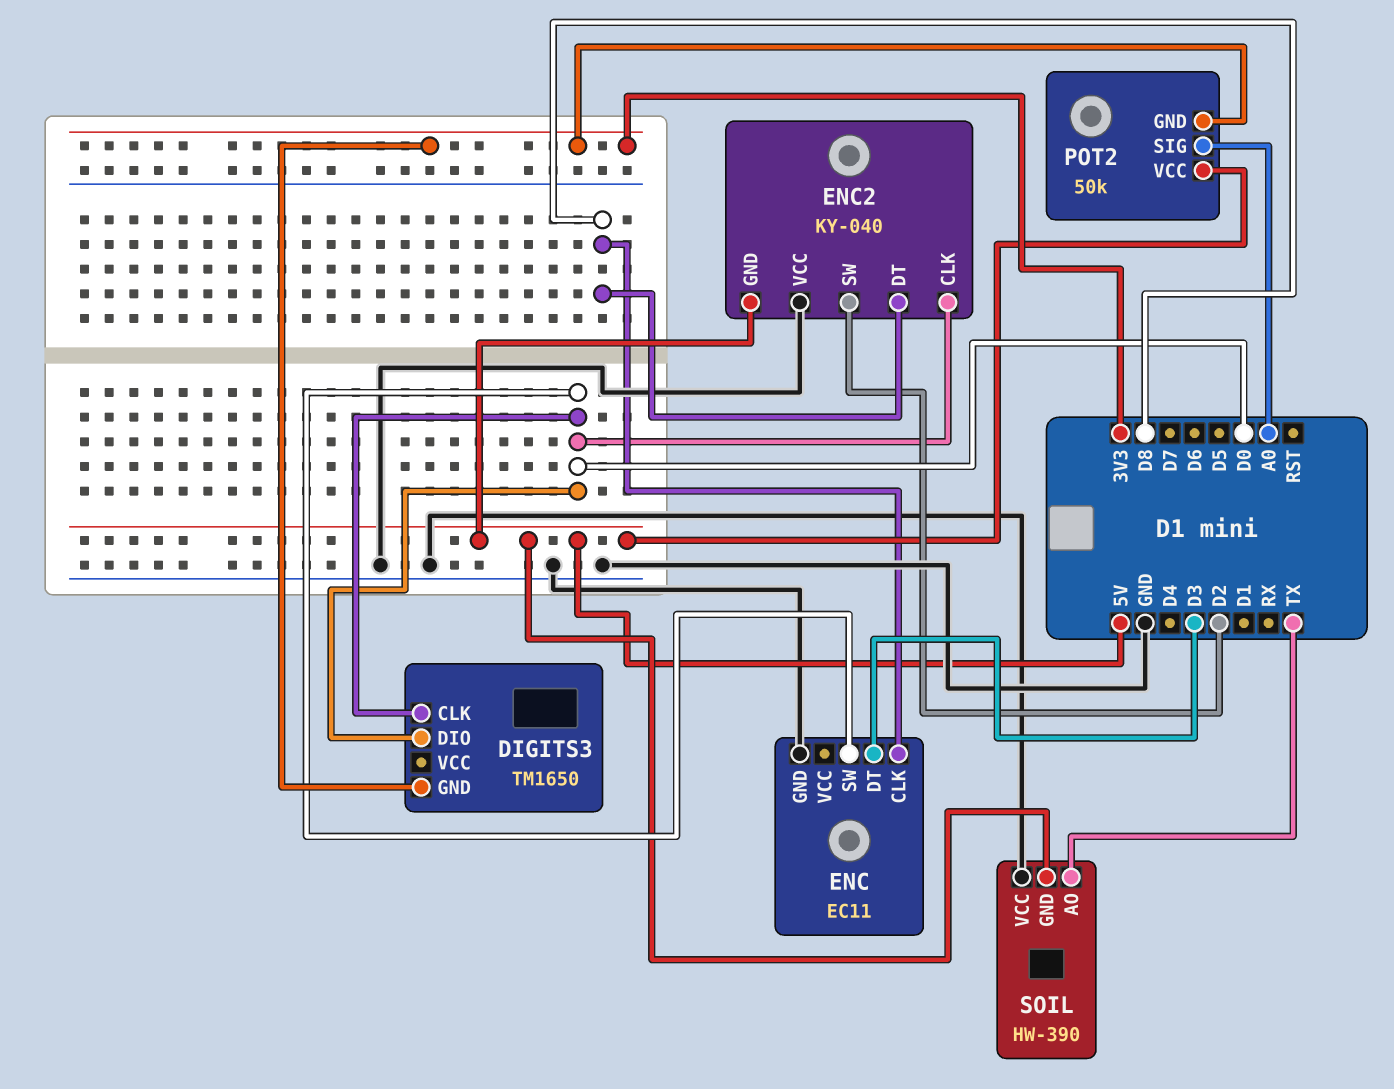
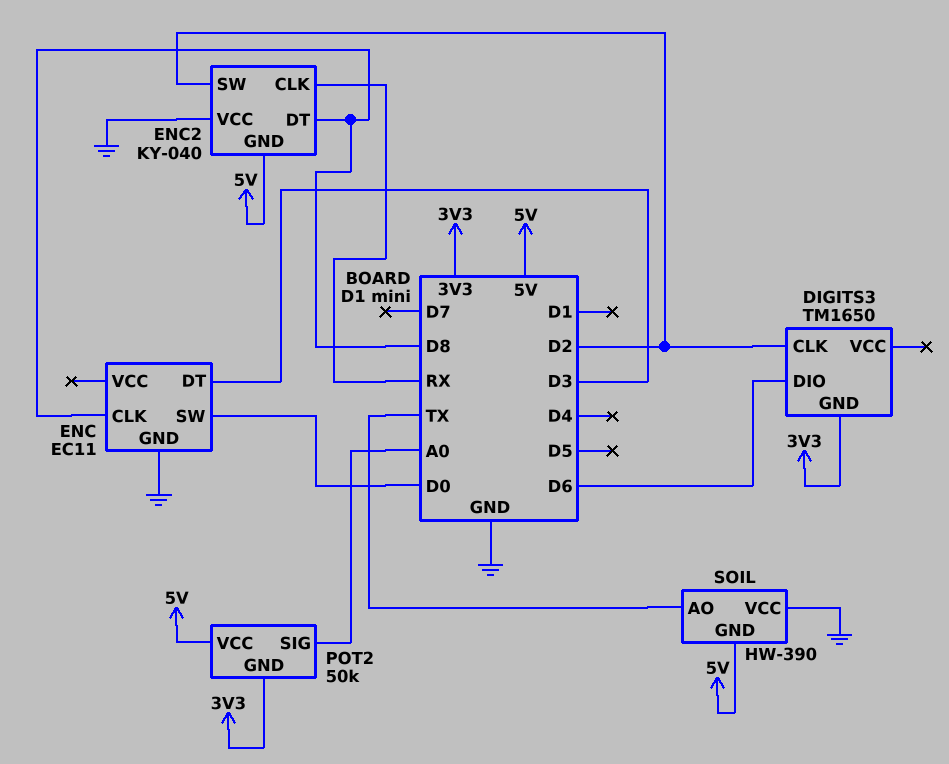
DIGITS3 pin CLK: D0 -> D2
DIGITS3 pin DIO: D0 -> D6
ENC2 pin CLK: D0 -> RX

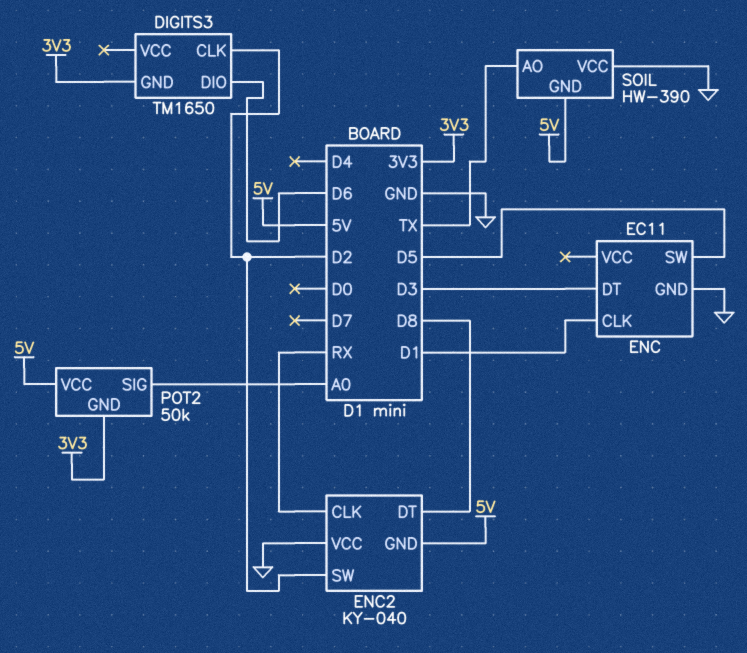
ENC pin CLK: D8 -> D1
ENC pin SW: D0 -> D5

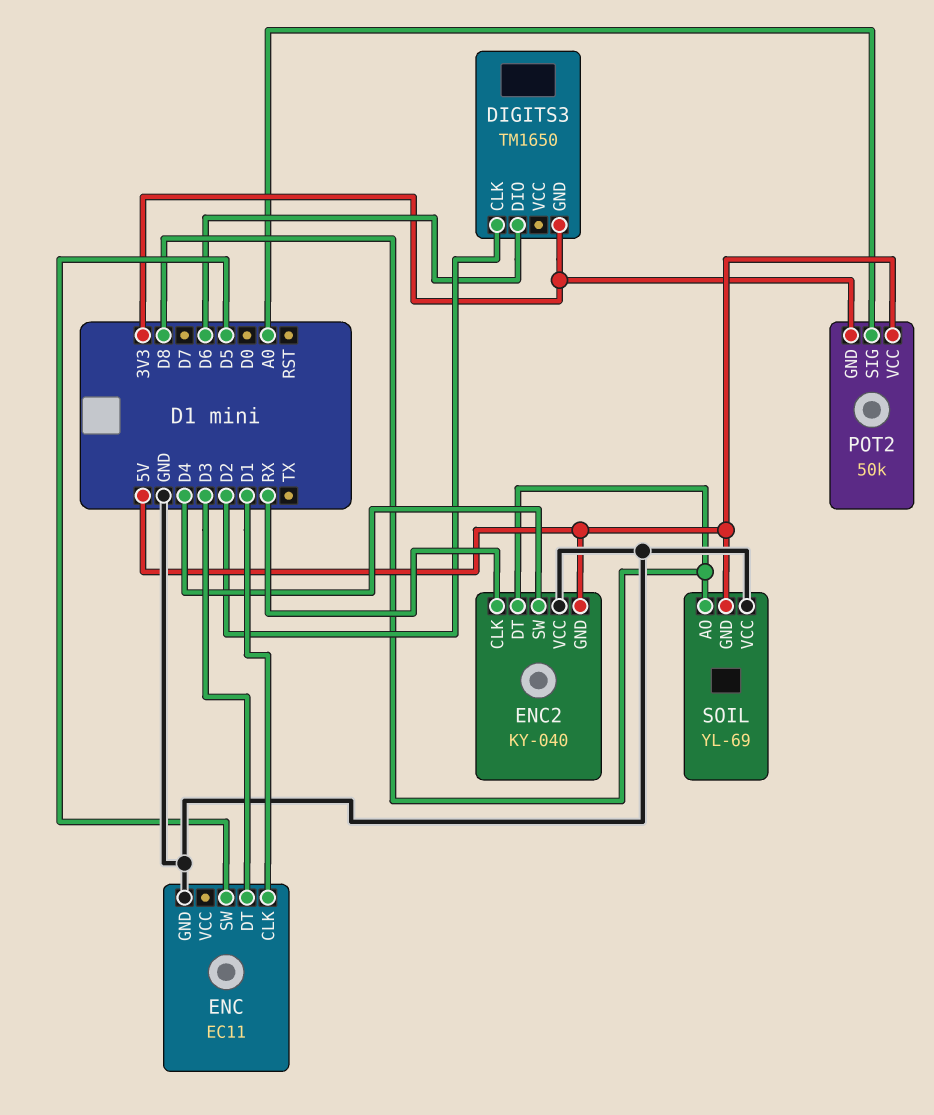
ENC2 pin SW: D2 -> D4
SOIL: HW-390 -> YL-69
SOIL pin AO: TX -> D8

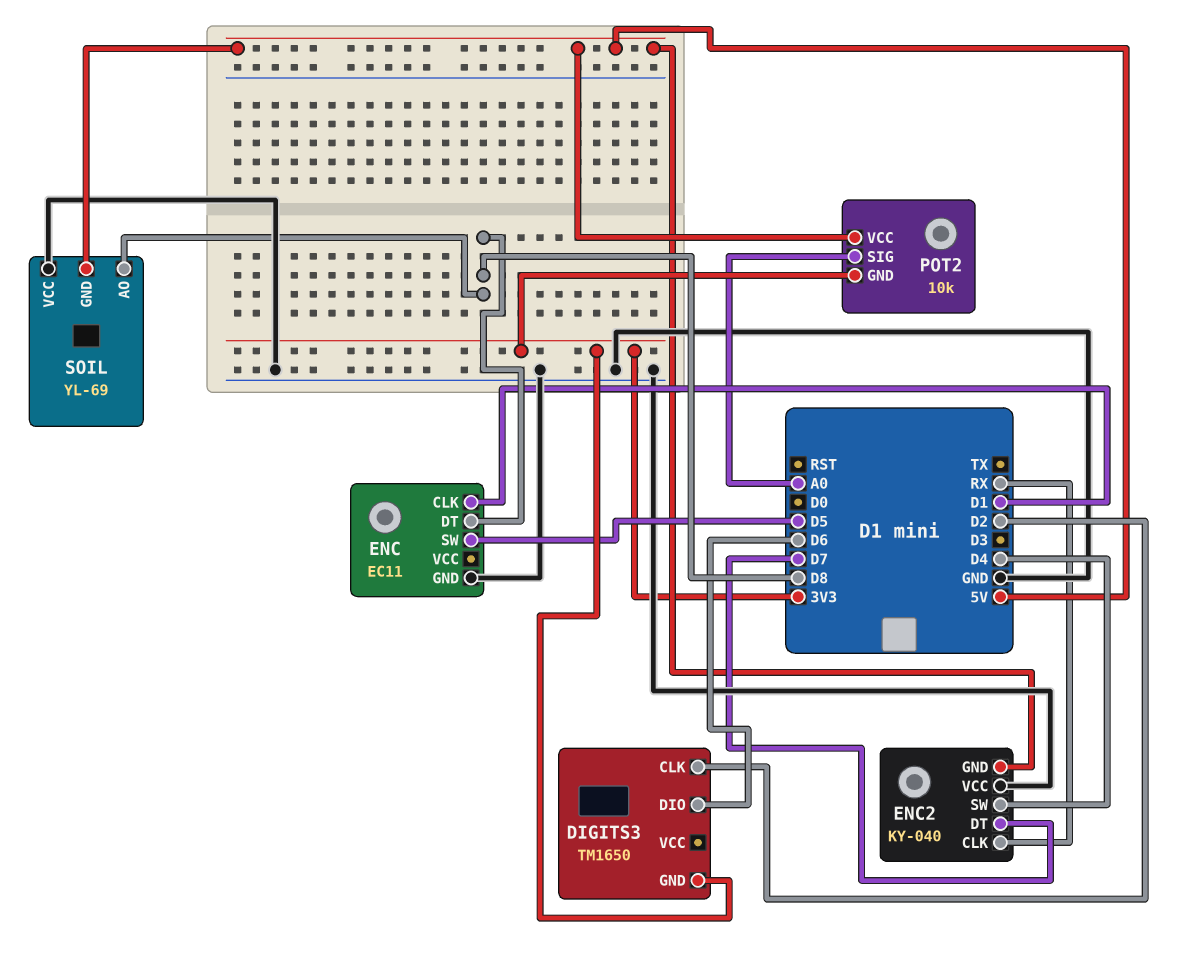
ENC pin DT: D3 -> D8
ENC2 pin DT: D8 -> D7
POT2: 50k -> 10k

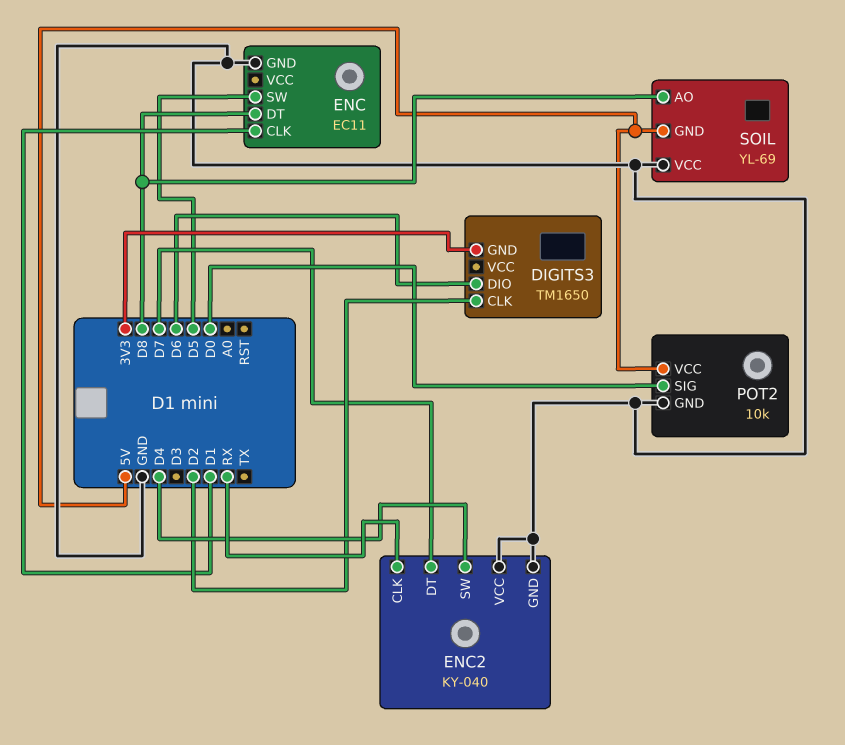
ENC2 pin GND: 5V -> GND
POT2 pin GND: 3V3 -> GND
POT2 pin SIG: A0 -> D0

